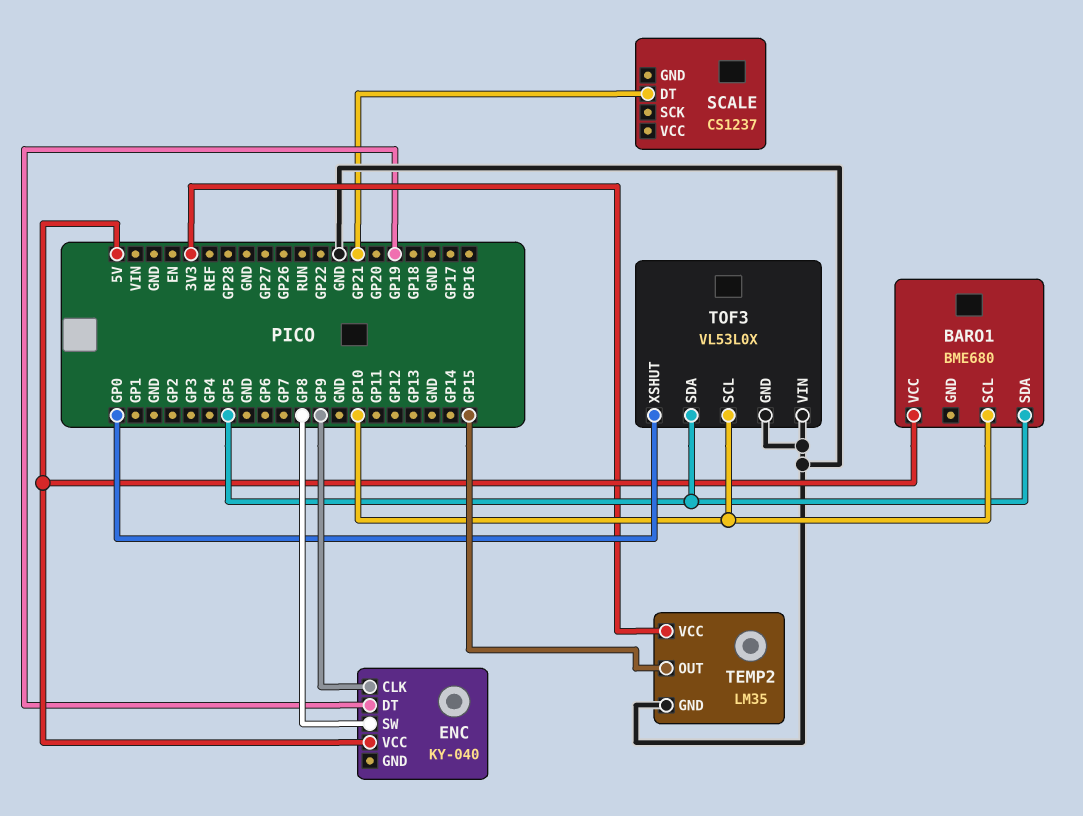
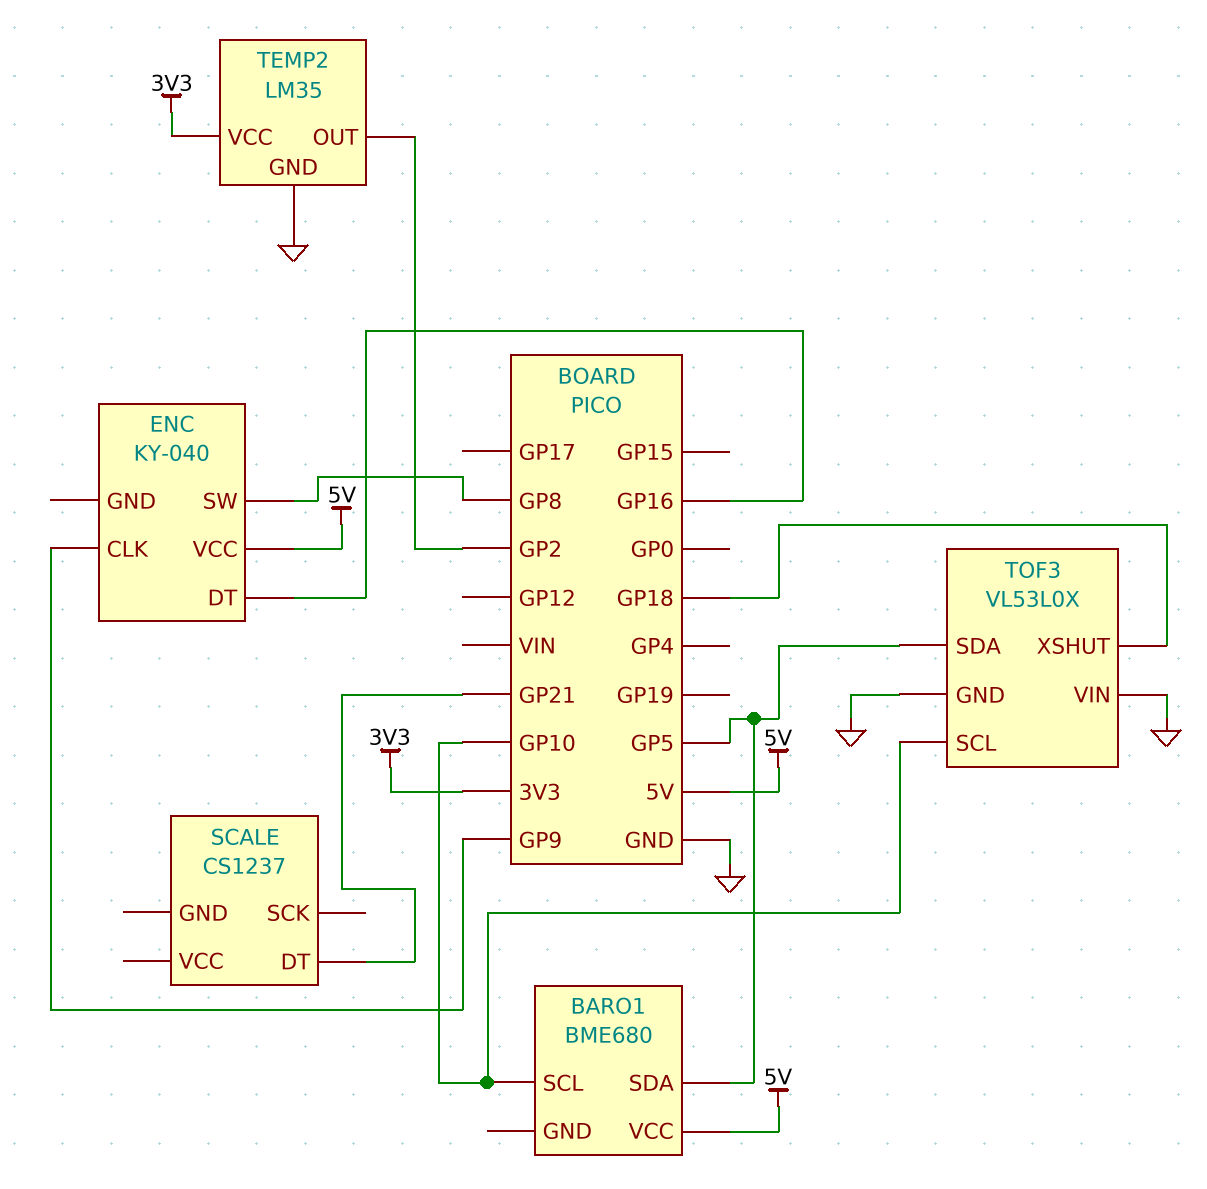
ENC pin DT: GP19 -> GP16
TEMP2 pin OUT: GP15 -> GP2
TOF3 pin XSHUT: GP0 -> GP18

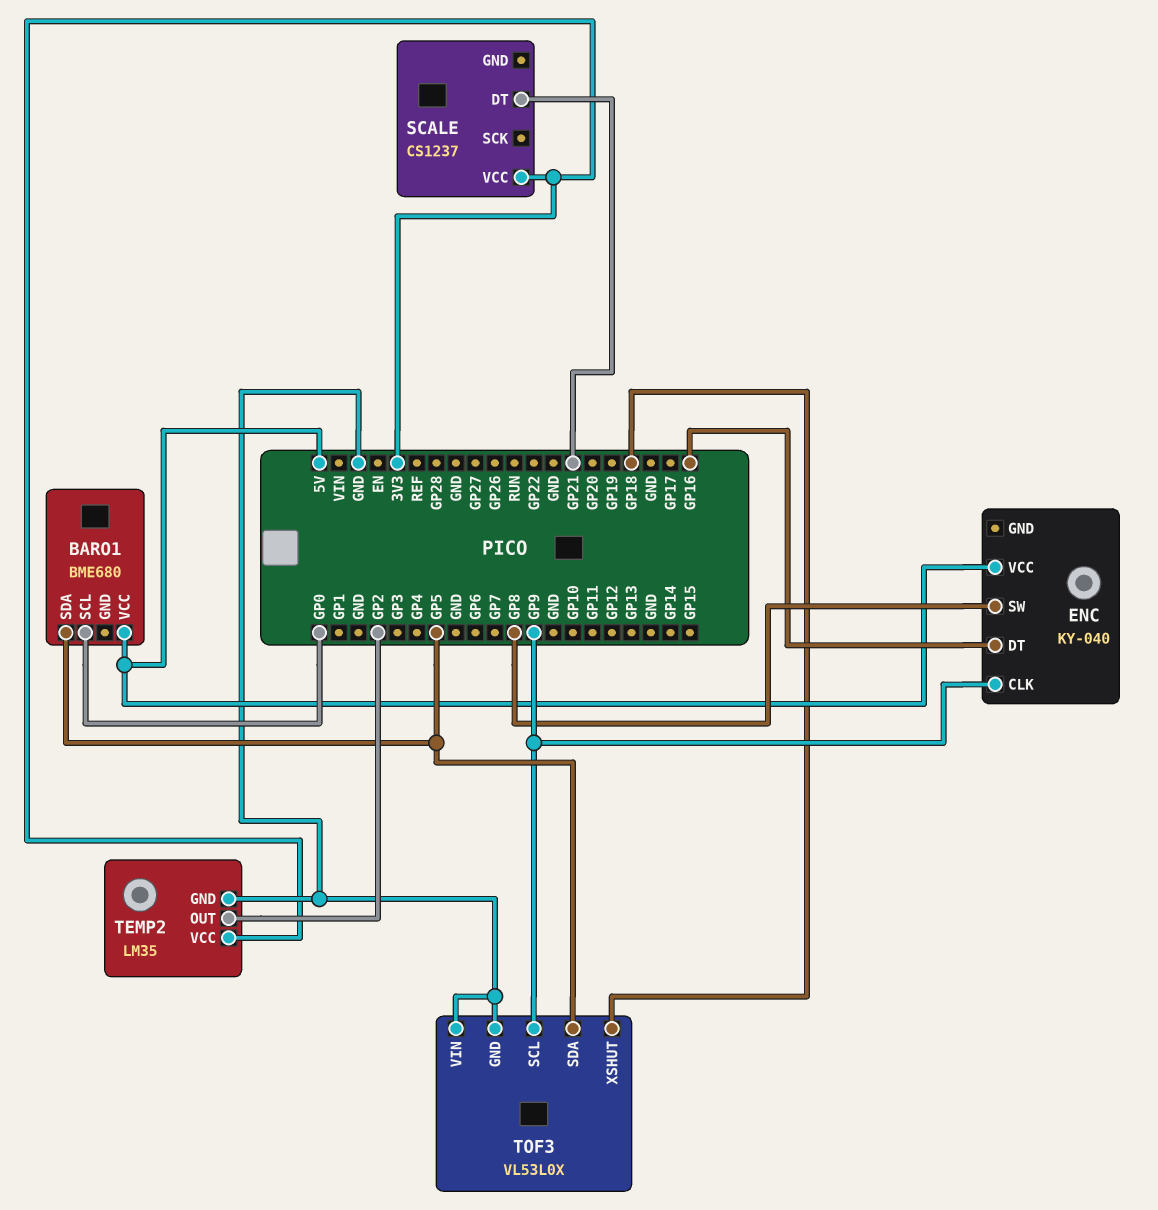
BARO1 pin SCL: GP10 -> GP0
SCALE pin VCC: none -> 3V3
TOF3 pin SCL: GP10 -> GP9

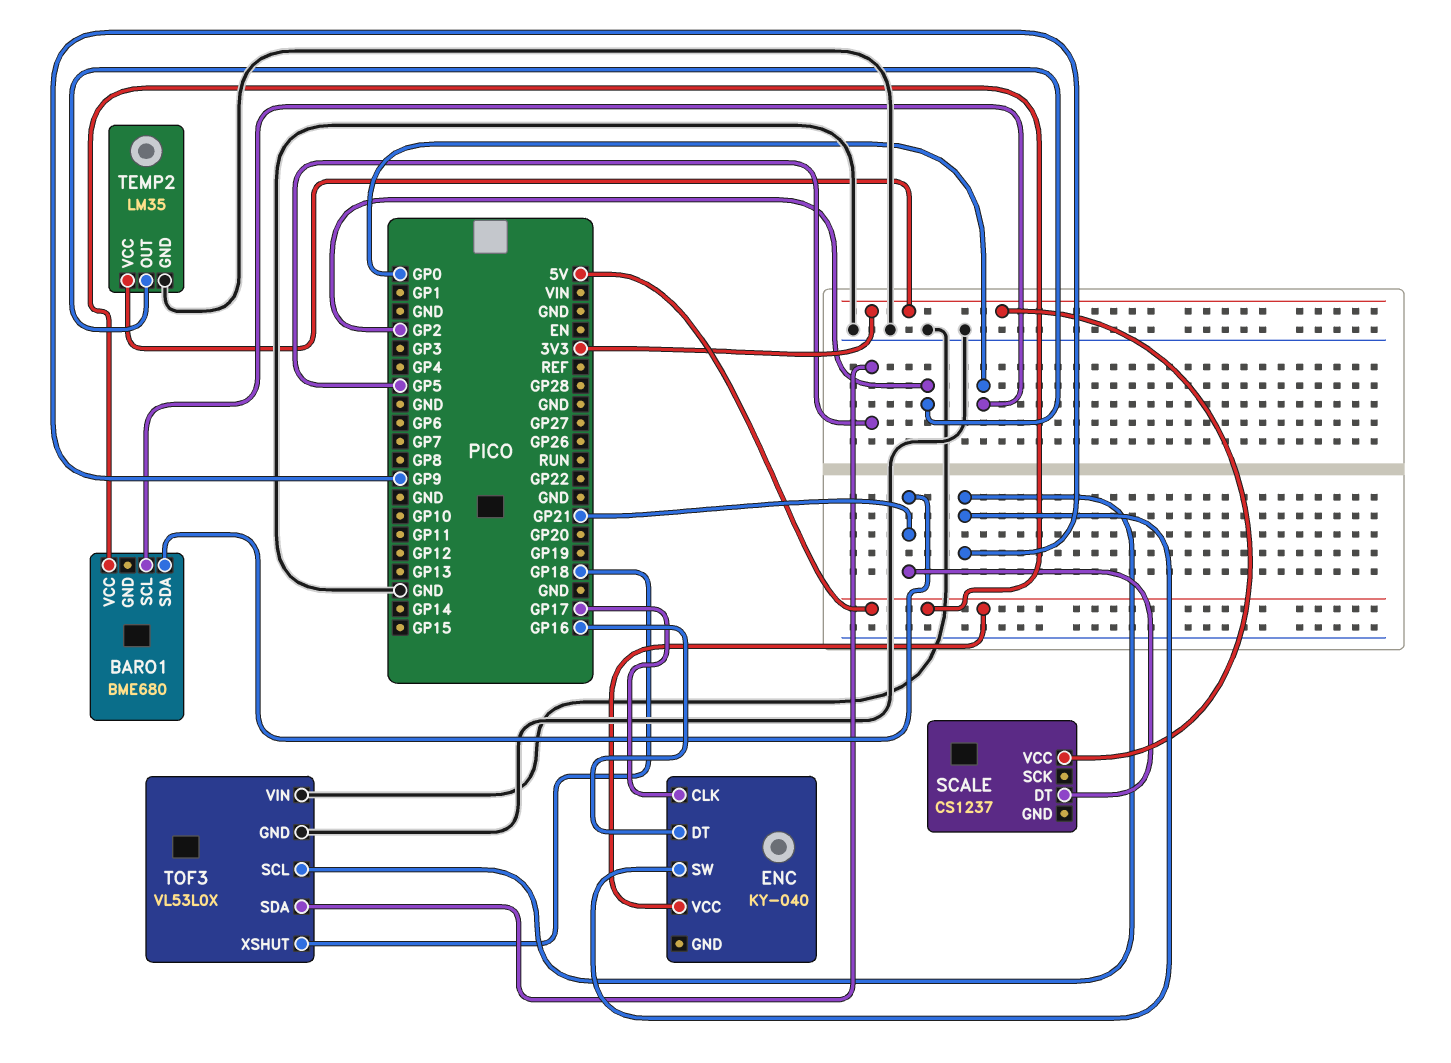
BARO1 pin SDA: GP5 -> GP21
ENC pin CLK: GP9 -> GP17
ENC pin SW: GP8 -> GP9

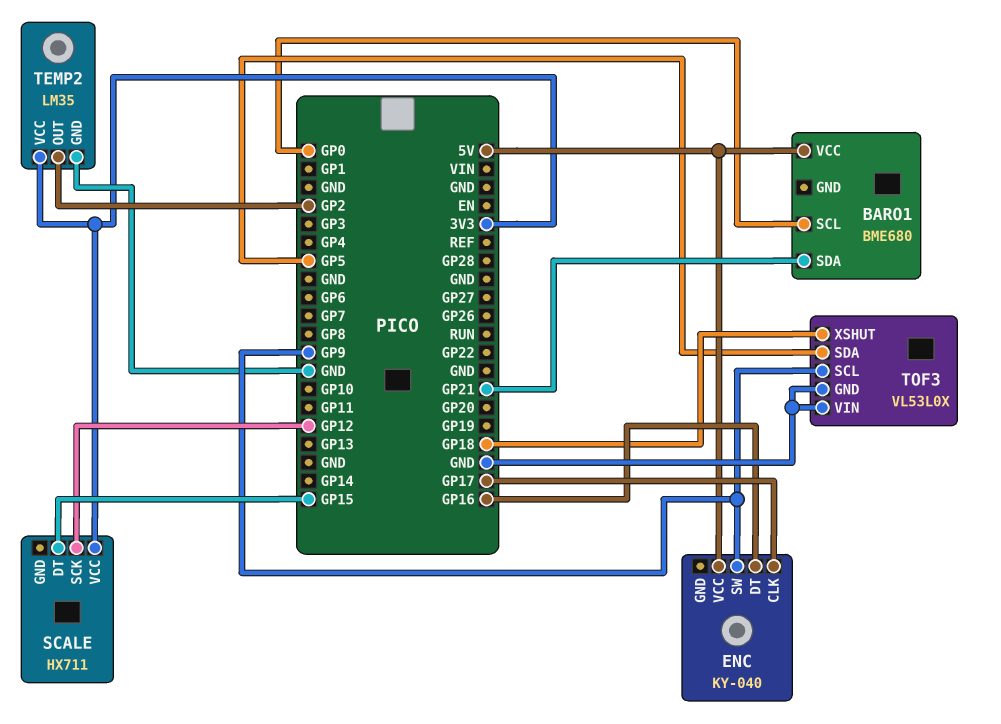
SCALE: CS1237 -> HX711
SCALE pin DT: GP21 -> GP15
SCALE pin SCK: none -> GP12

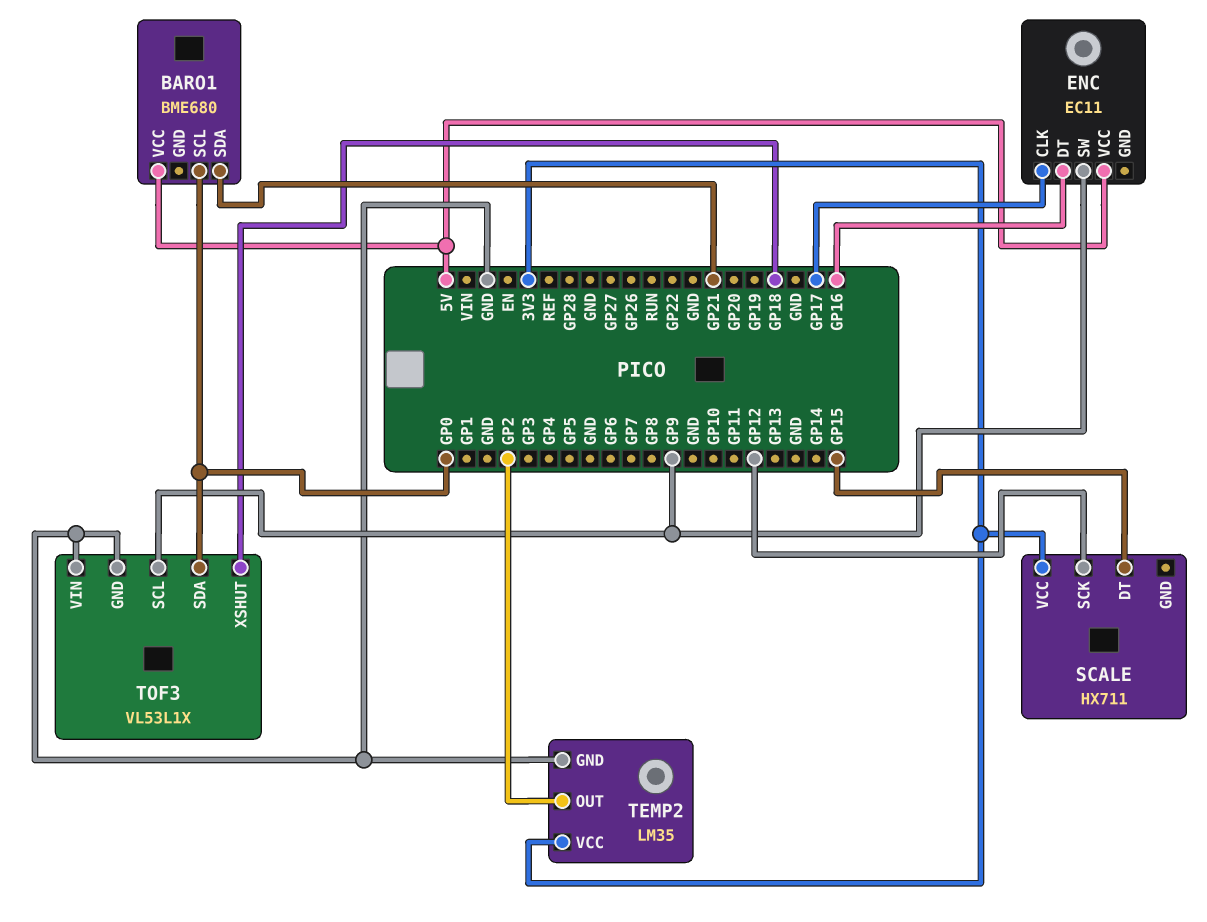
ENC: KY-040 -> EC11
TOF3: VL53L0X -> VL53L1X
TOF3 pin SDA: GP5 -> GP0

